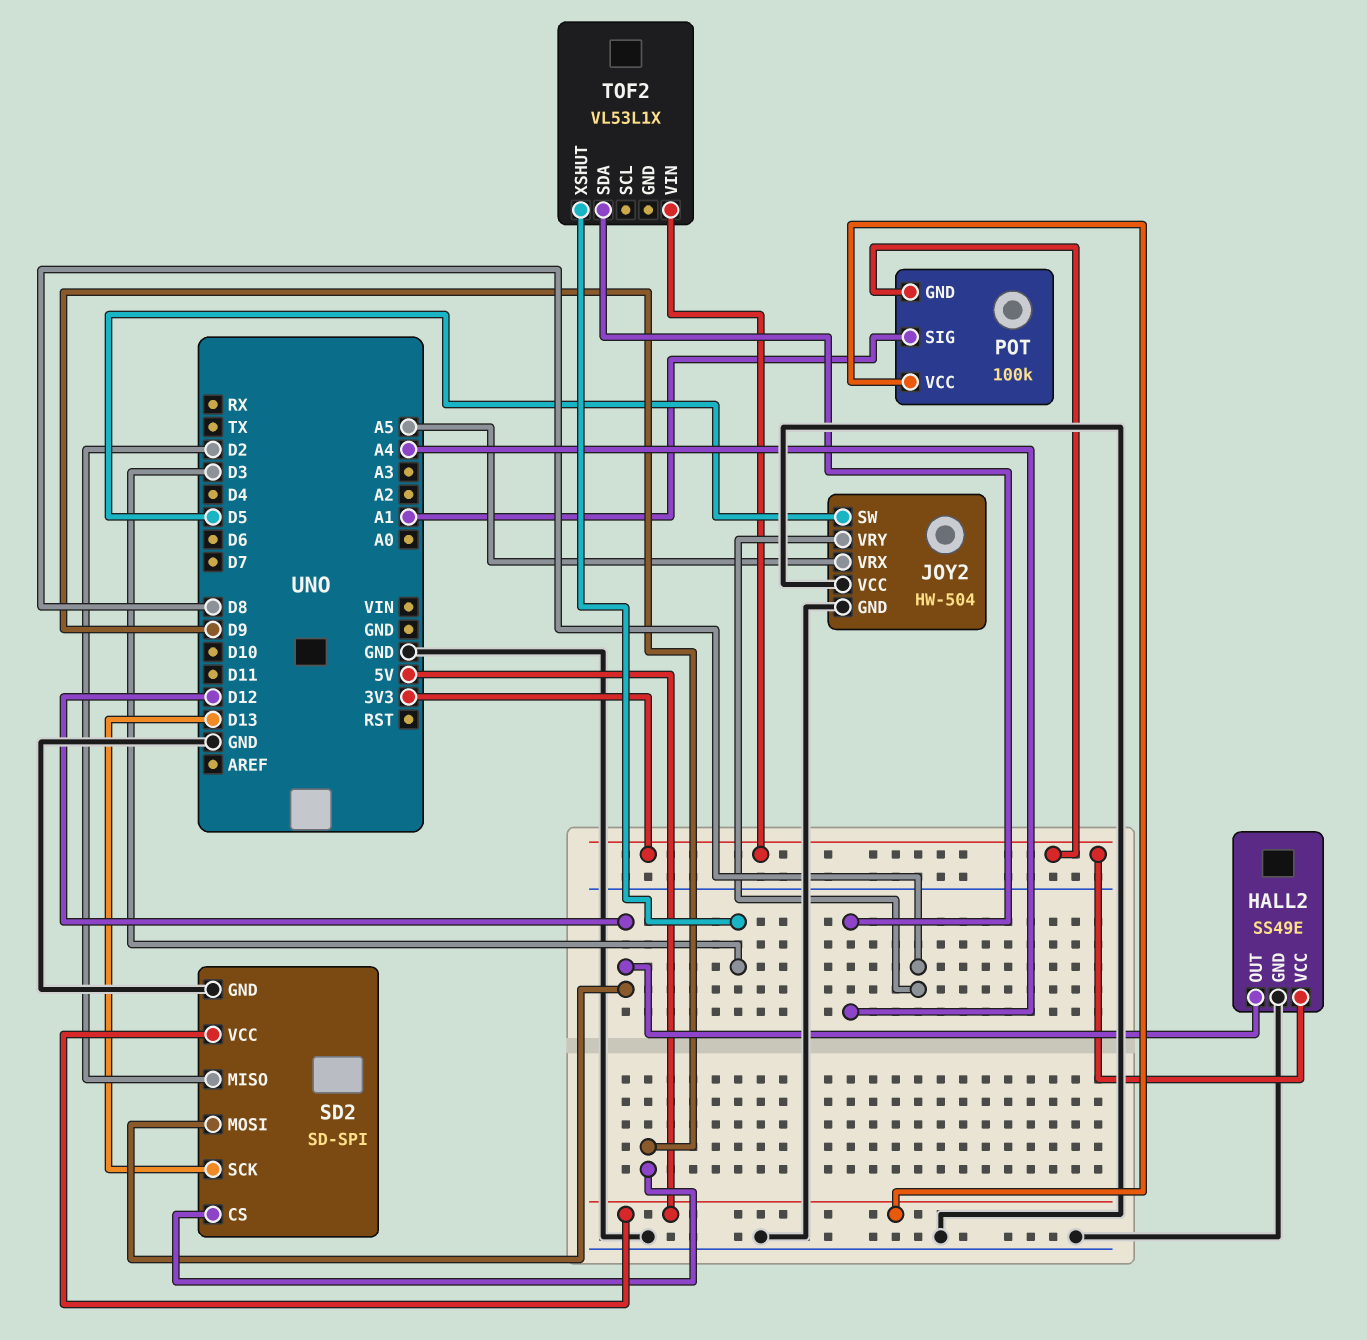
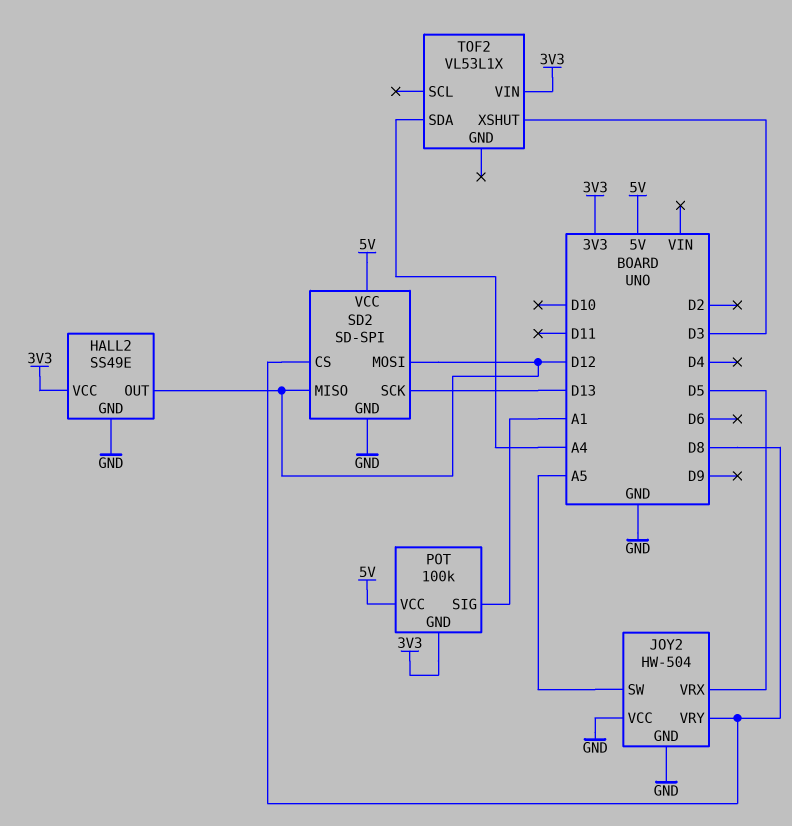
JOY2 pin SW: D5 -> A5
JOY2 pin VRX: A5 -> D5
SD2 pin CS: D9 -> D8
SD2 pin MISO: D2 -> D12

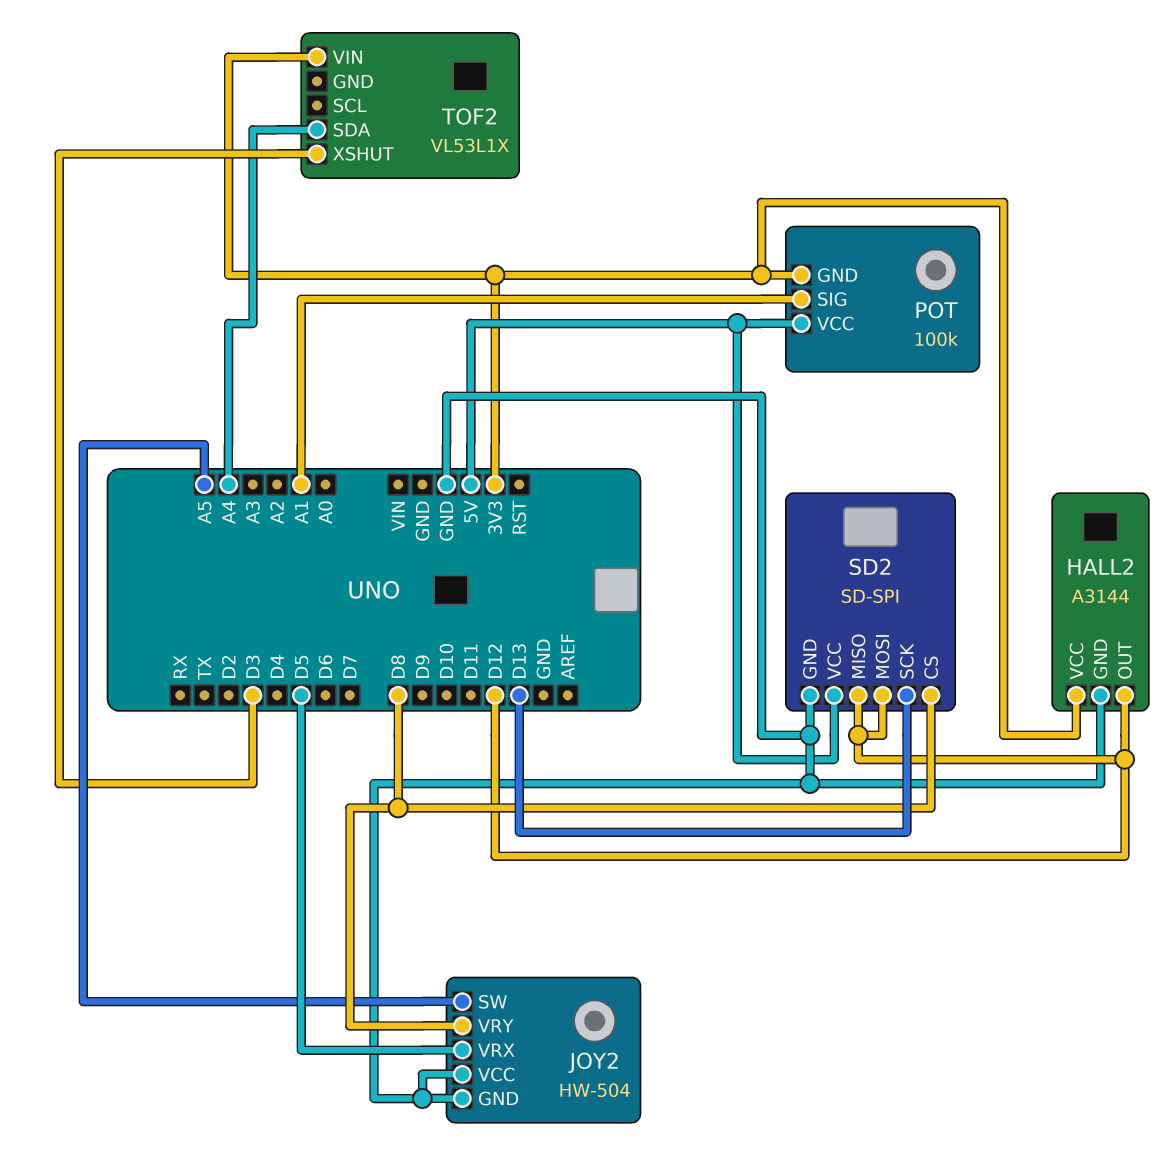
HALL2: SS49E -> A3144

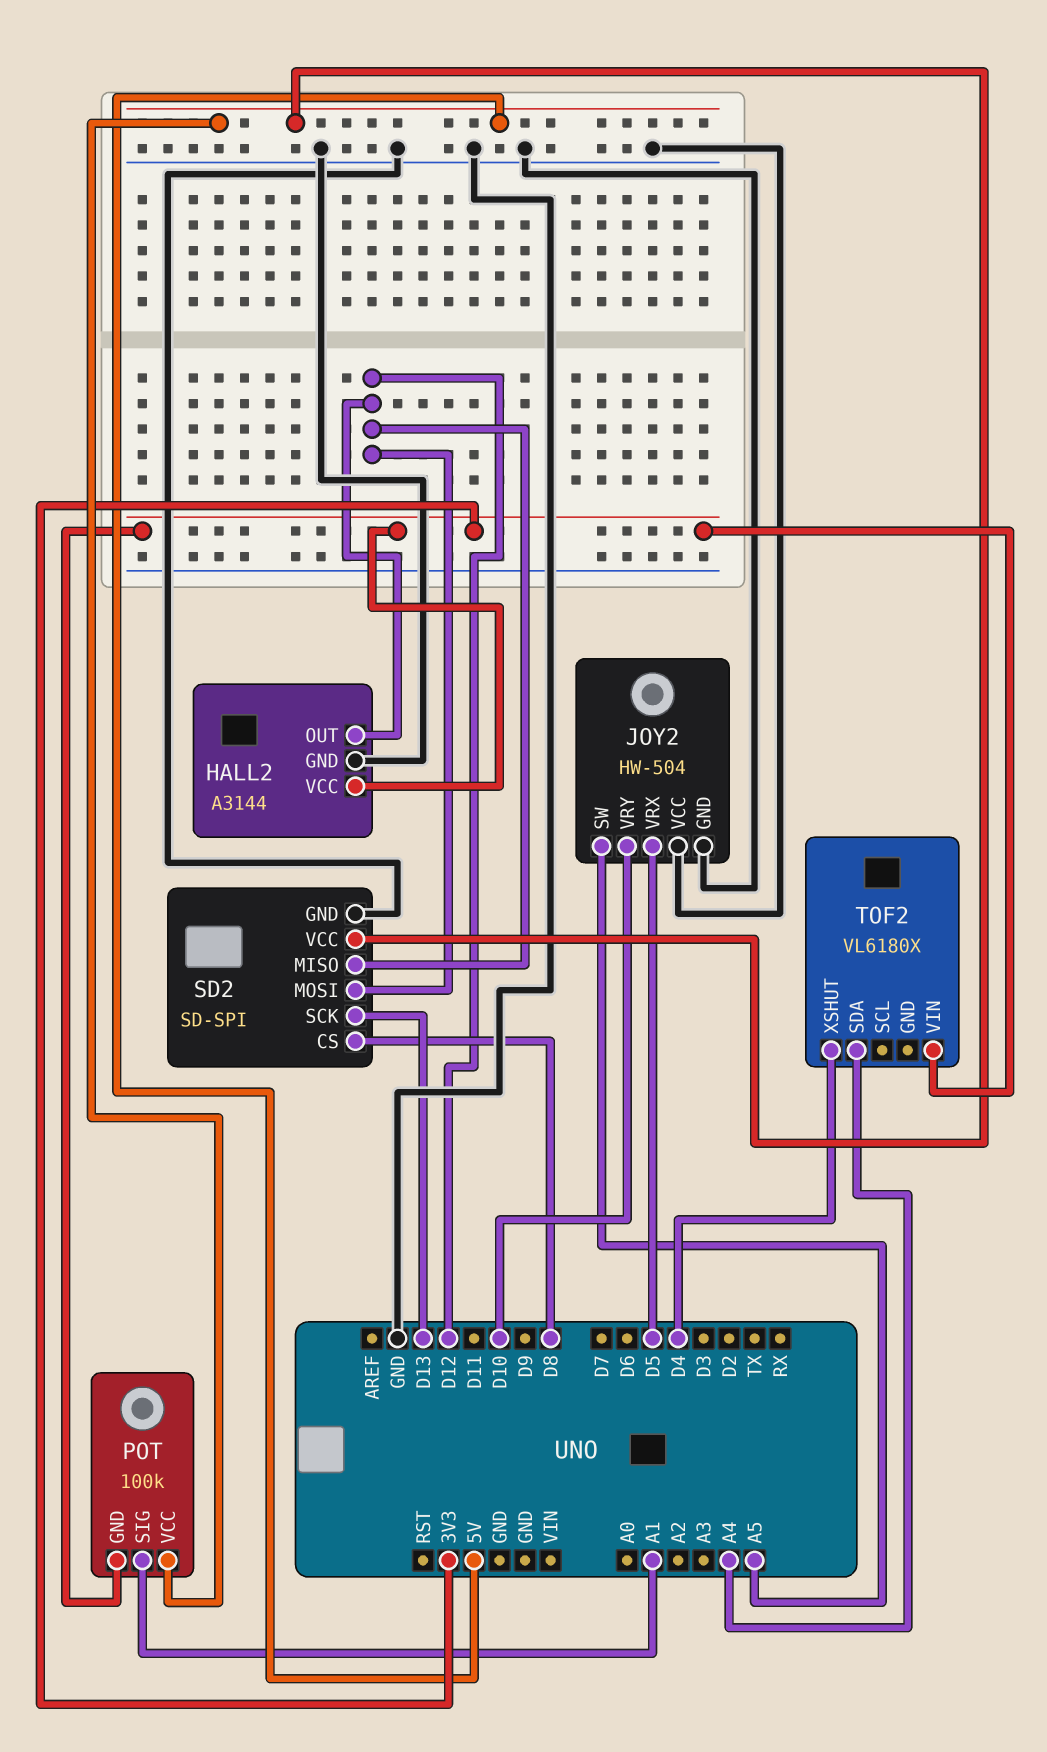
JOY2 pin VRY: D8 -> D10
TOF2: VL53L1X -> VL6180X
TOF2 pin XSHUT: D3 -> D4

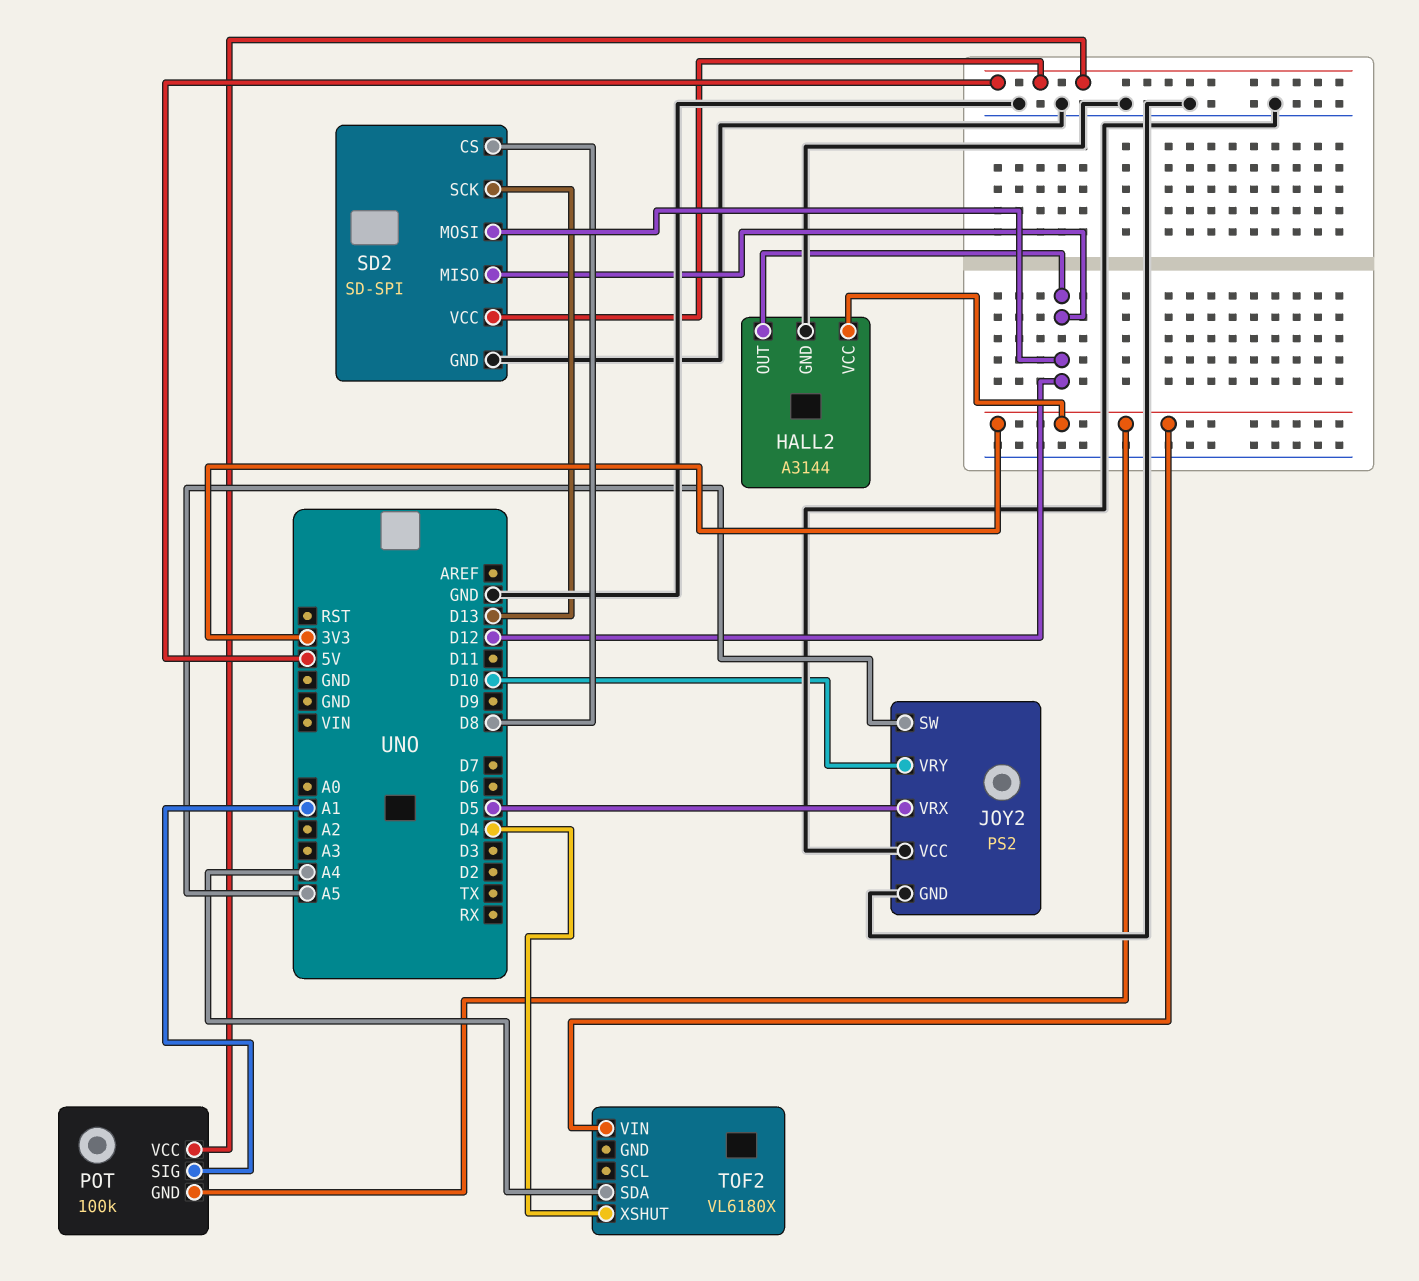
JOY2: HW-504 -> PS2

